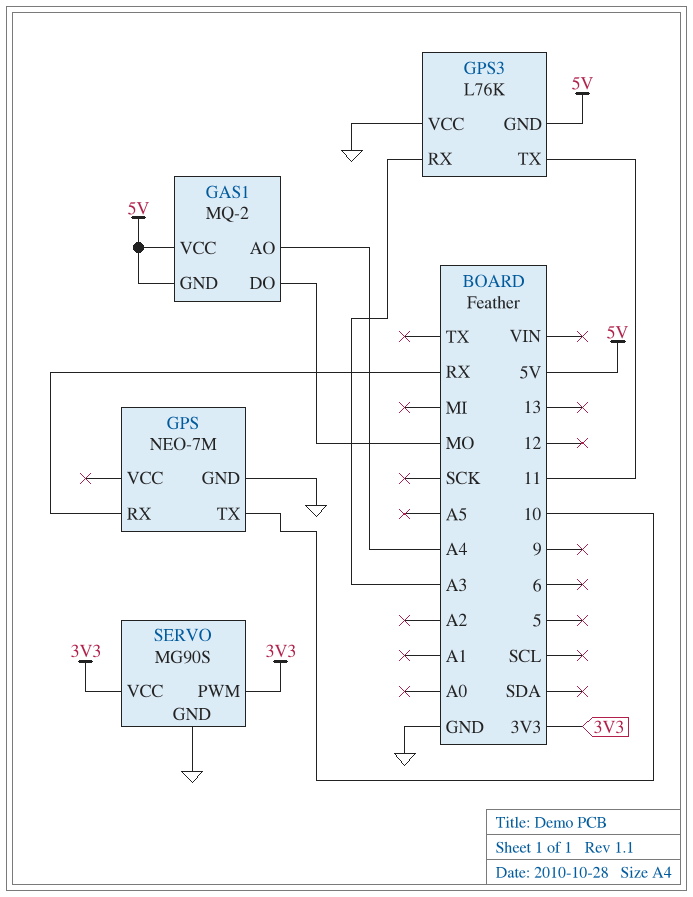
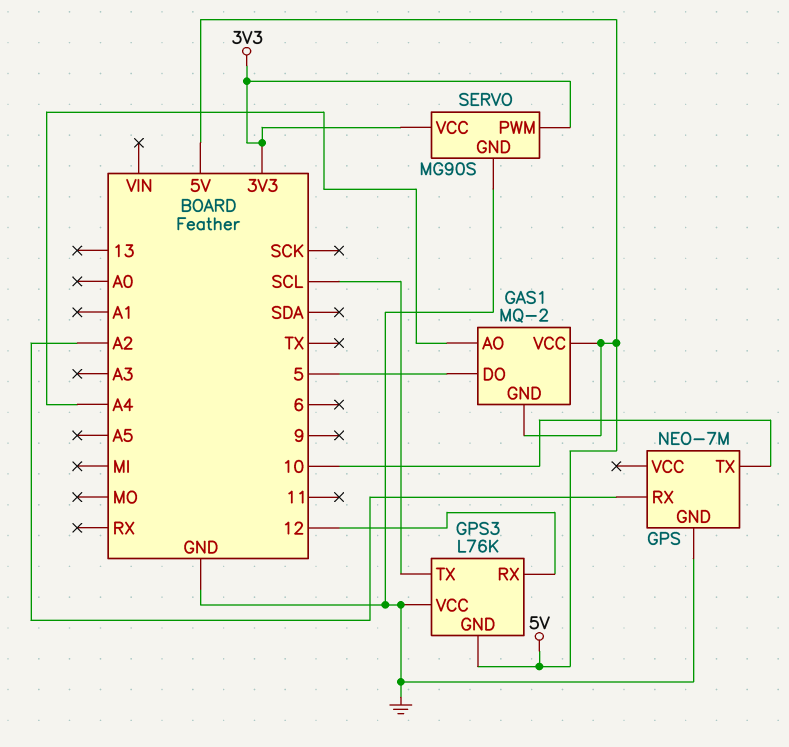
GAS1 pin DO: MO -> 5
GPS pin RX: RX -> A2
GPS3 pin RX: A3 -> 12
GPS3 pin TX: 11 -> SCL

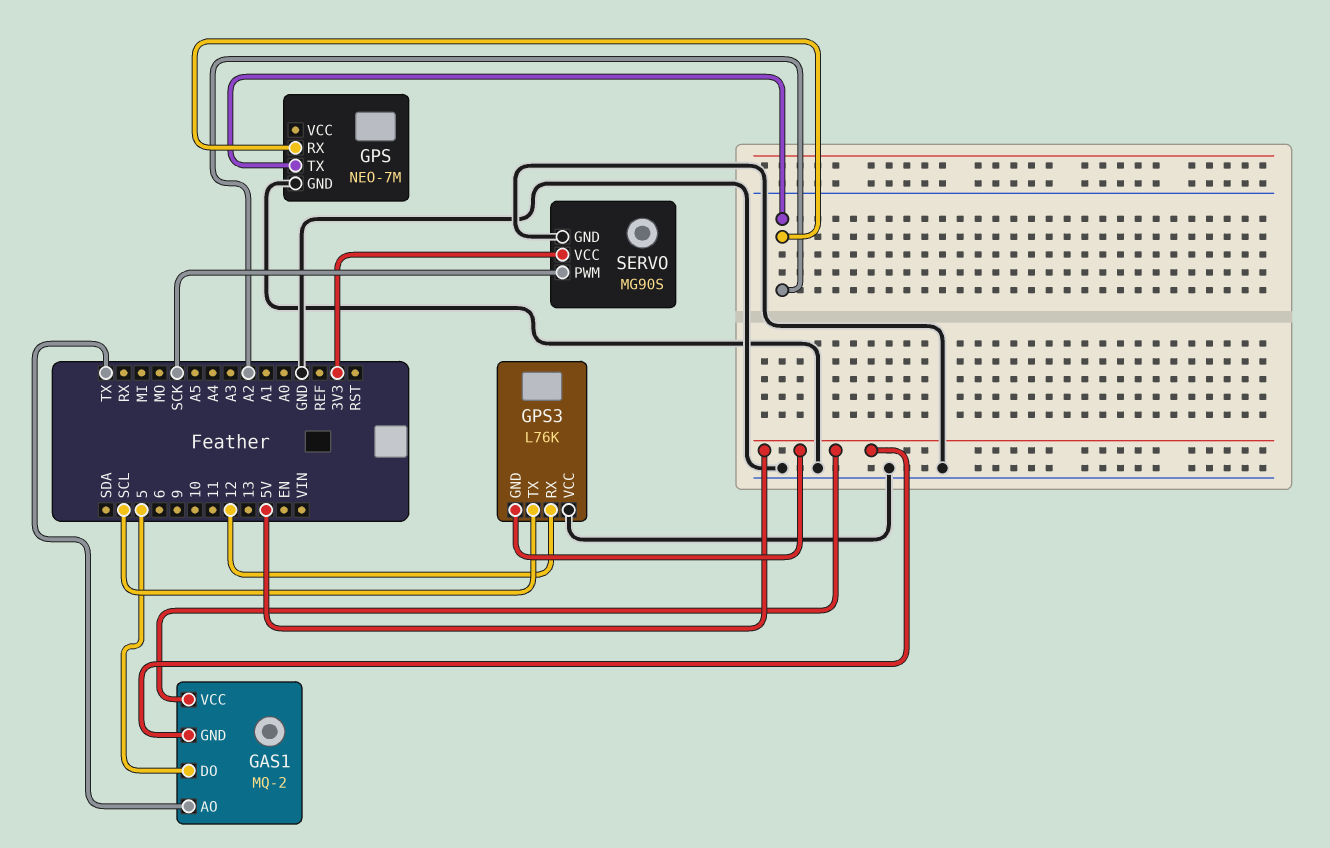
GAS1 pin AO: A4 -> TX
GPS pin TX: 10 -> A2
SERVO pin PWM: 3V3 -> SCK

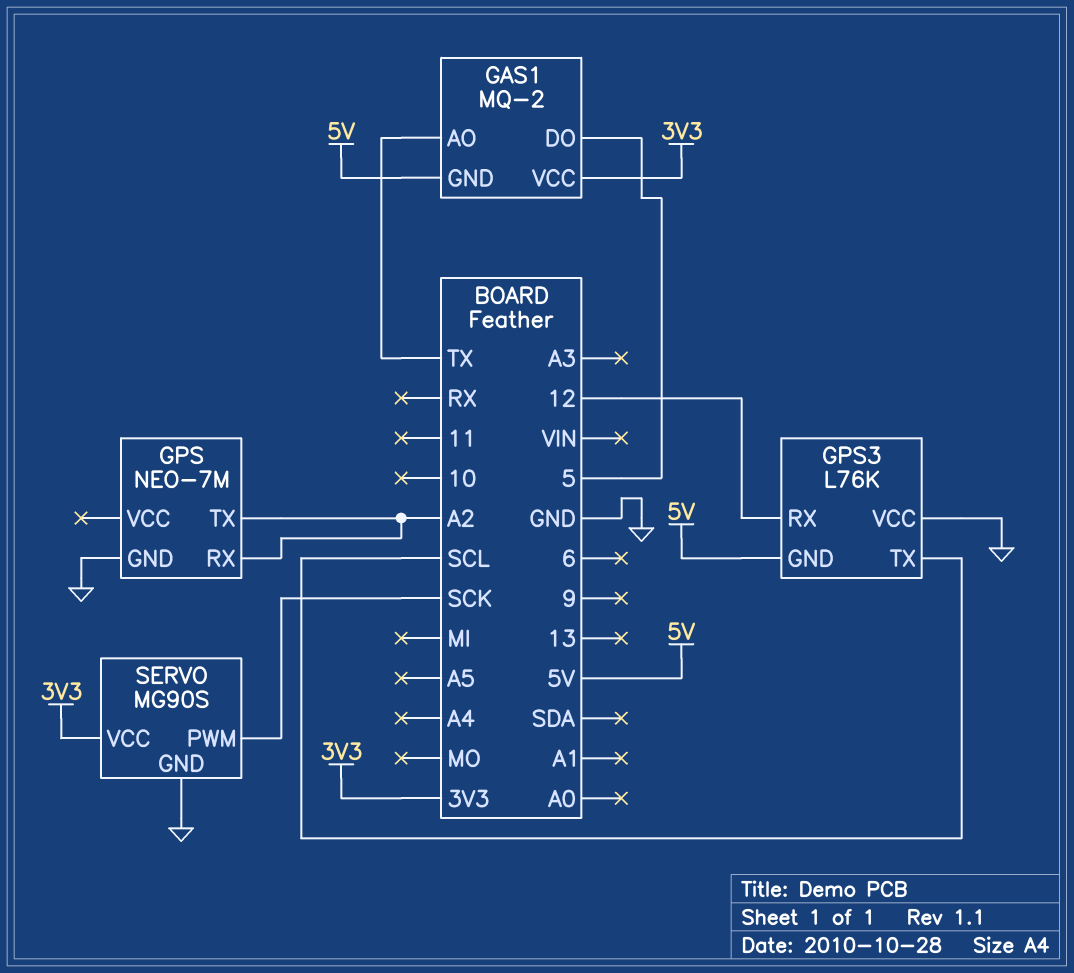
GAS1 pin VCC: 5V -> 3V3

